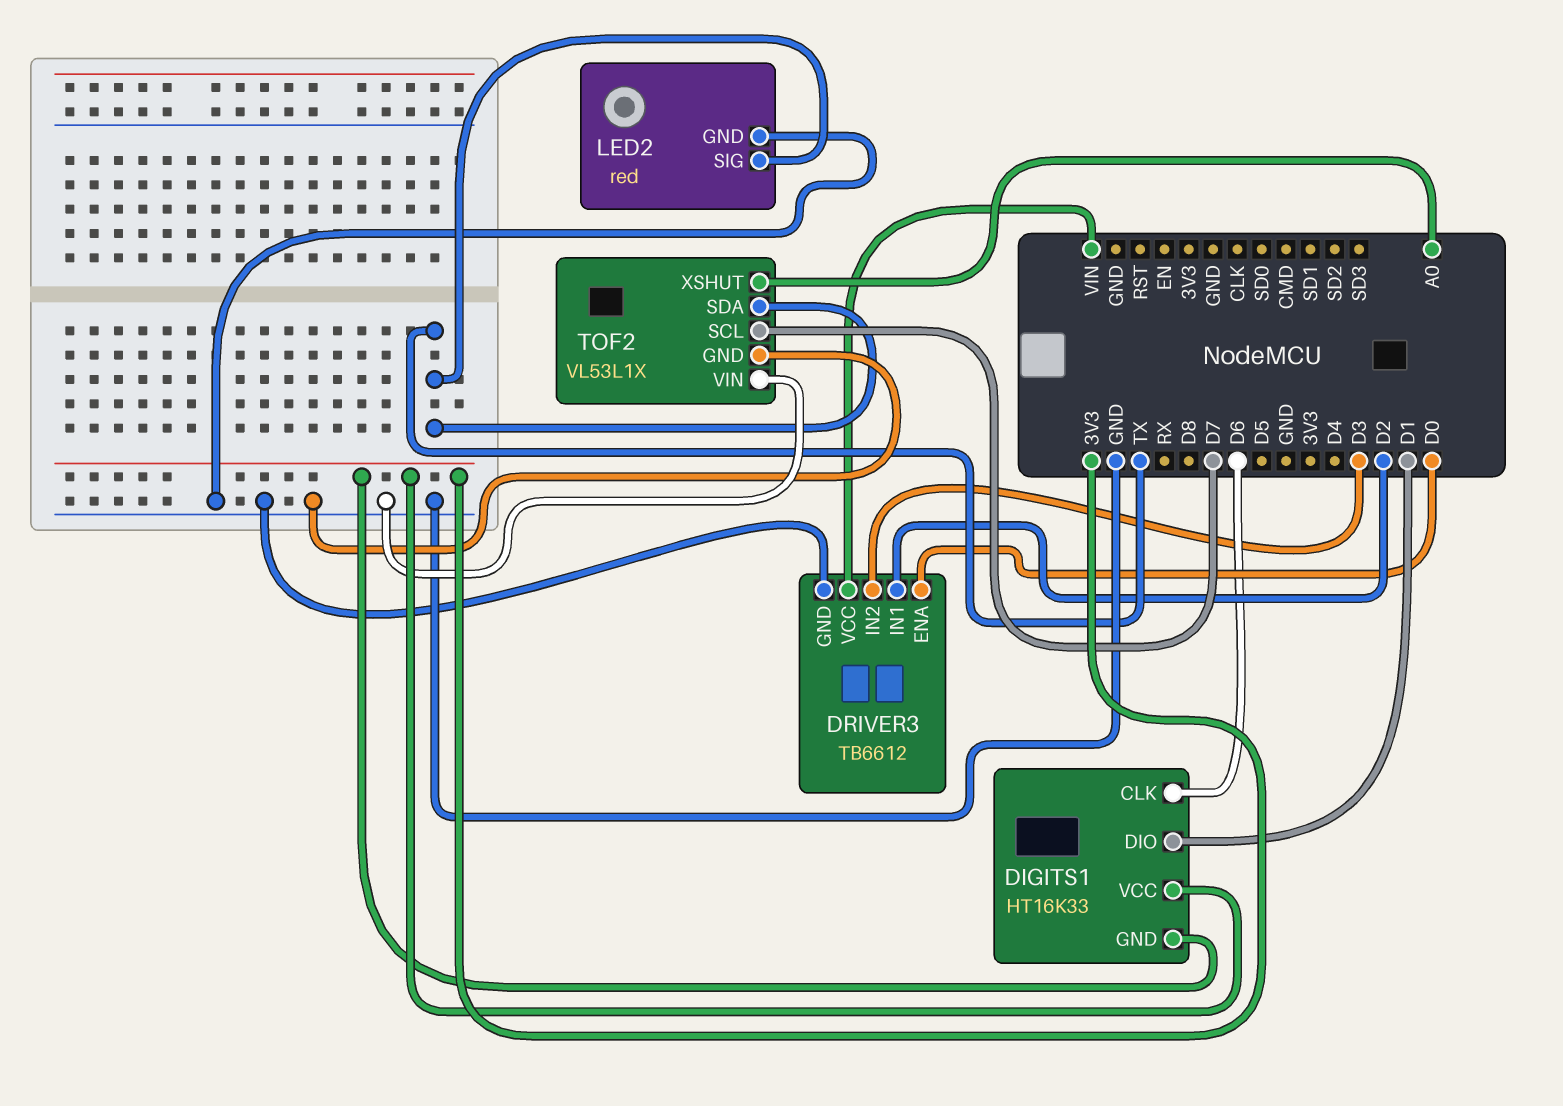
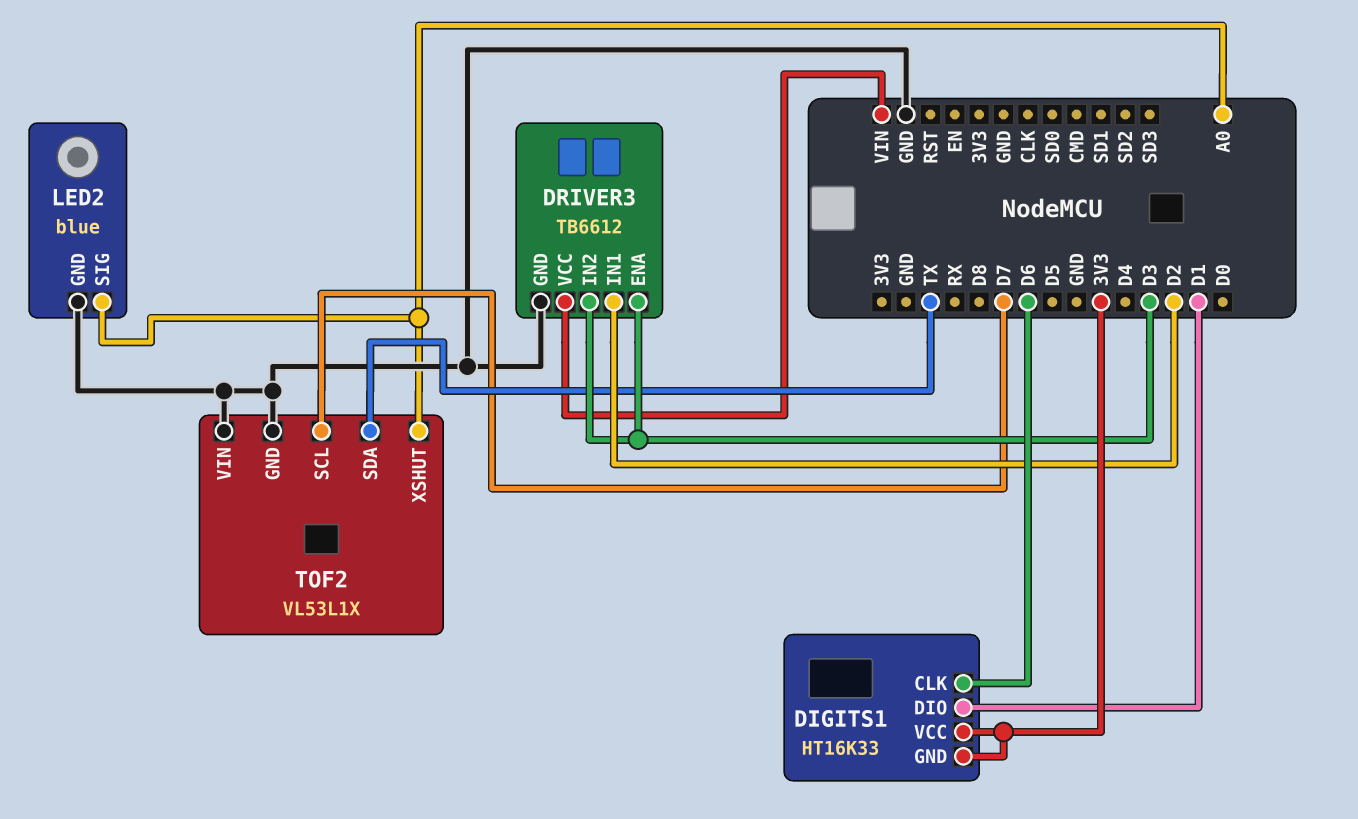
DRIVER3 pin ENA: D0 -> D3
LED2: red -> blue
LED2 pin SIG: TX -> A0

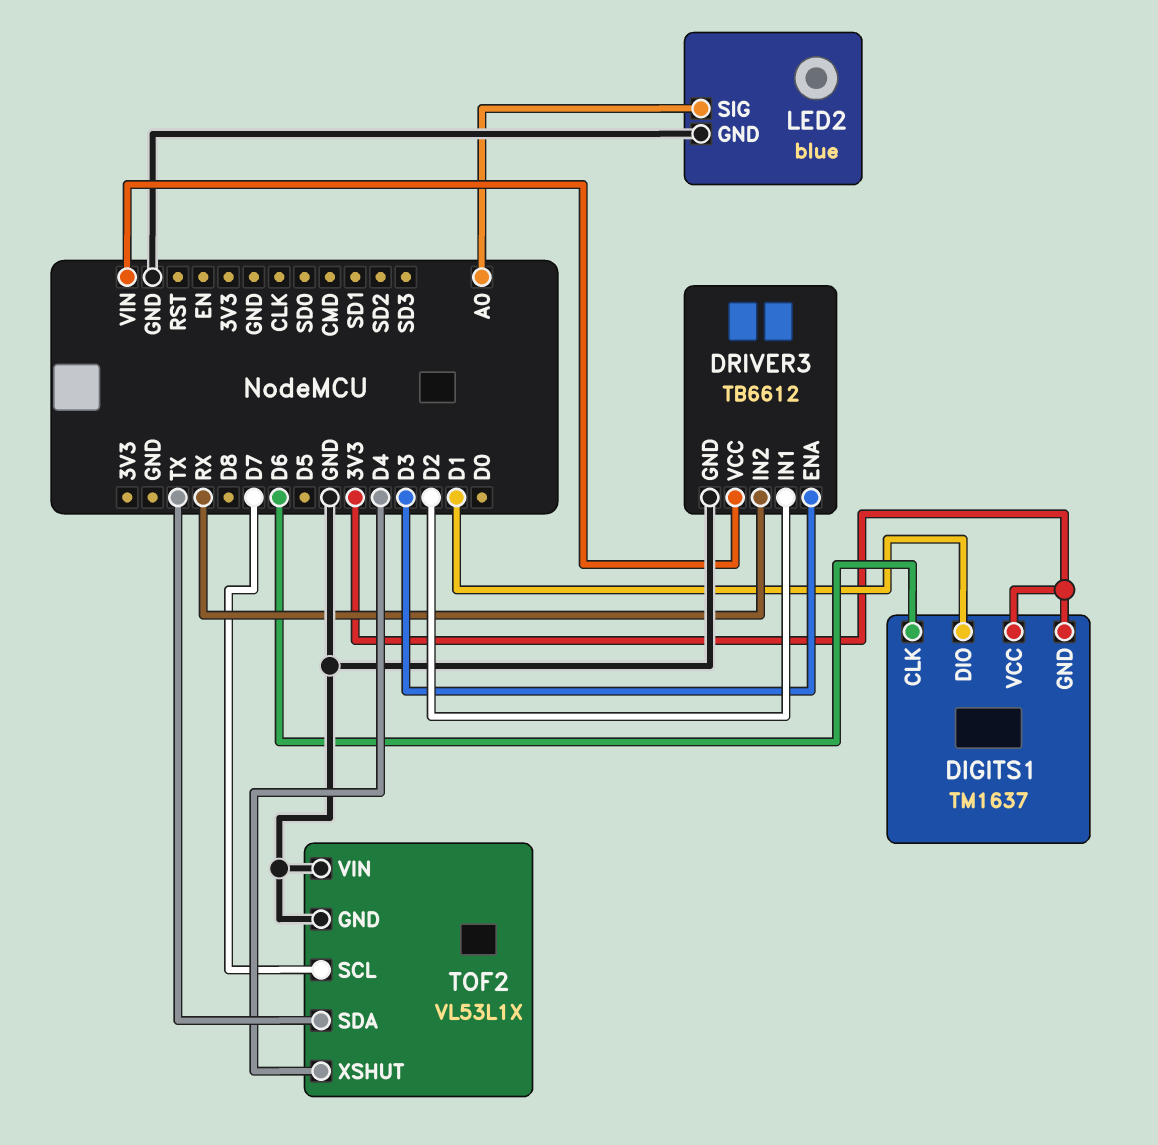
DIGITS1: HT16K33 -> TM1637
DRIVER3 pin IN2: D3 -> RX
TOF2 pin XSHUT: A0 -> D4

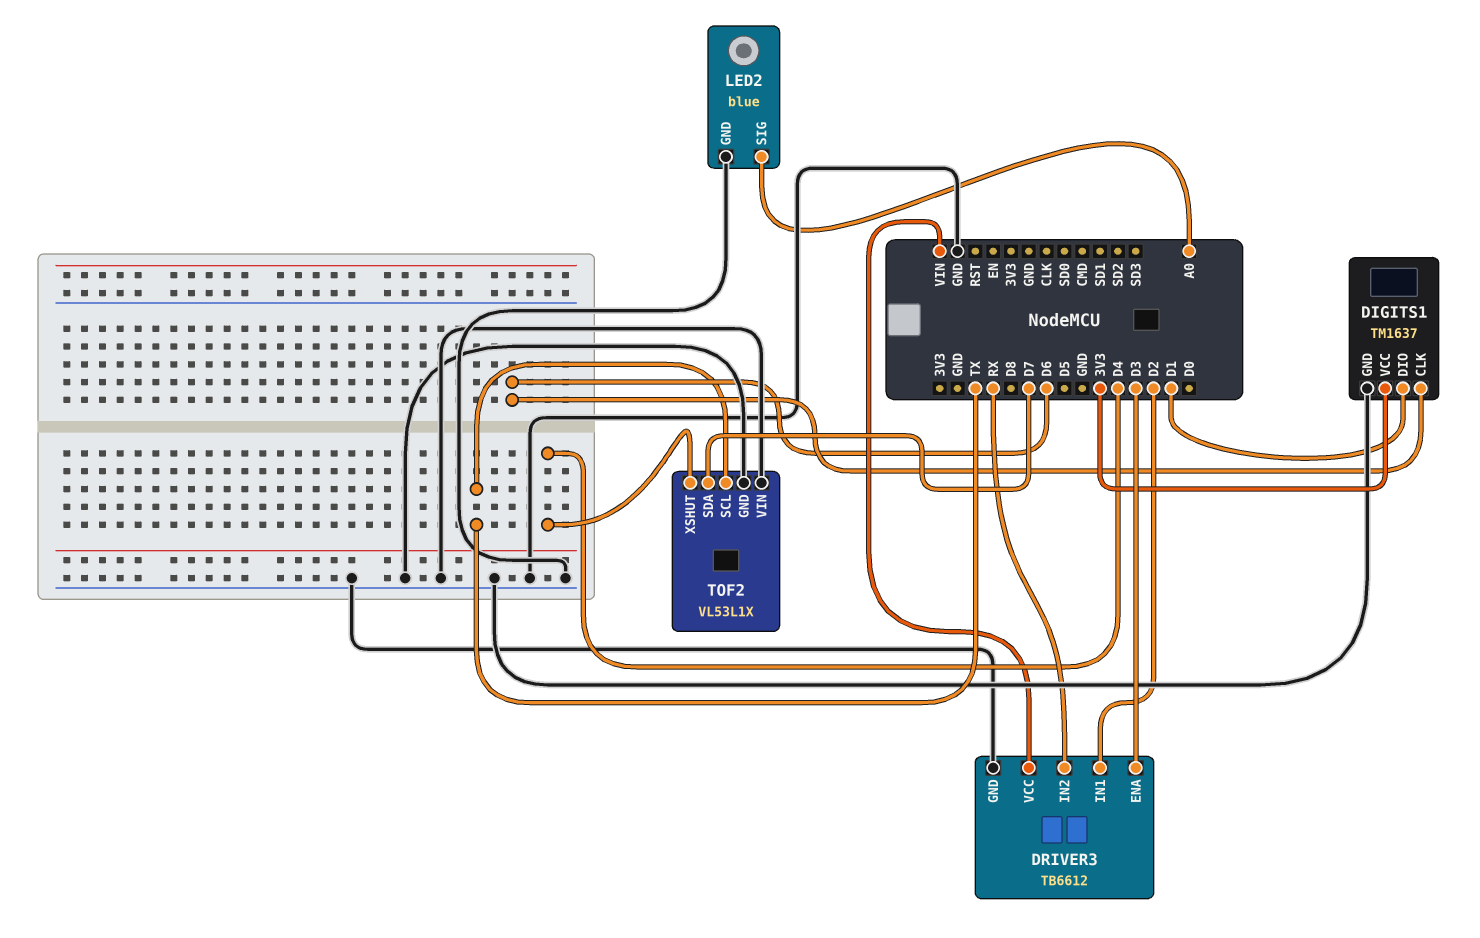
DIGITS1 pin GND: 3V3 -> GND
TOF2 pin SCL: D7 -> TX
TOF2 pin SDA: TX -> D7

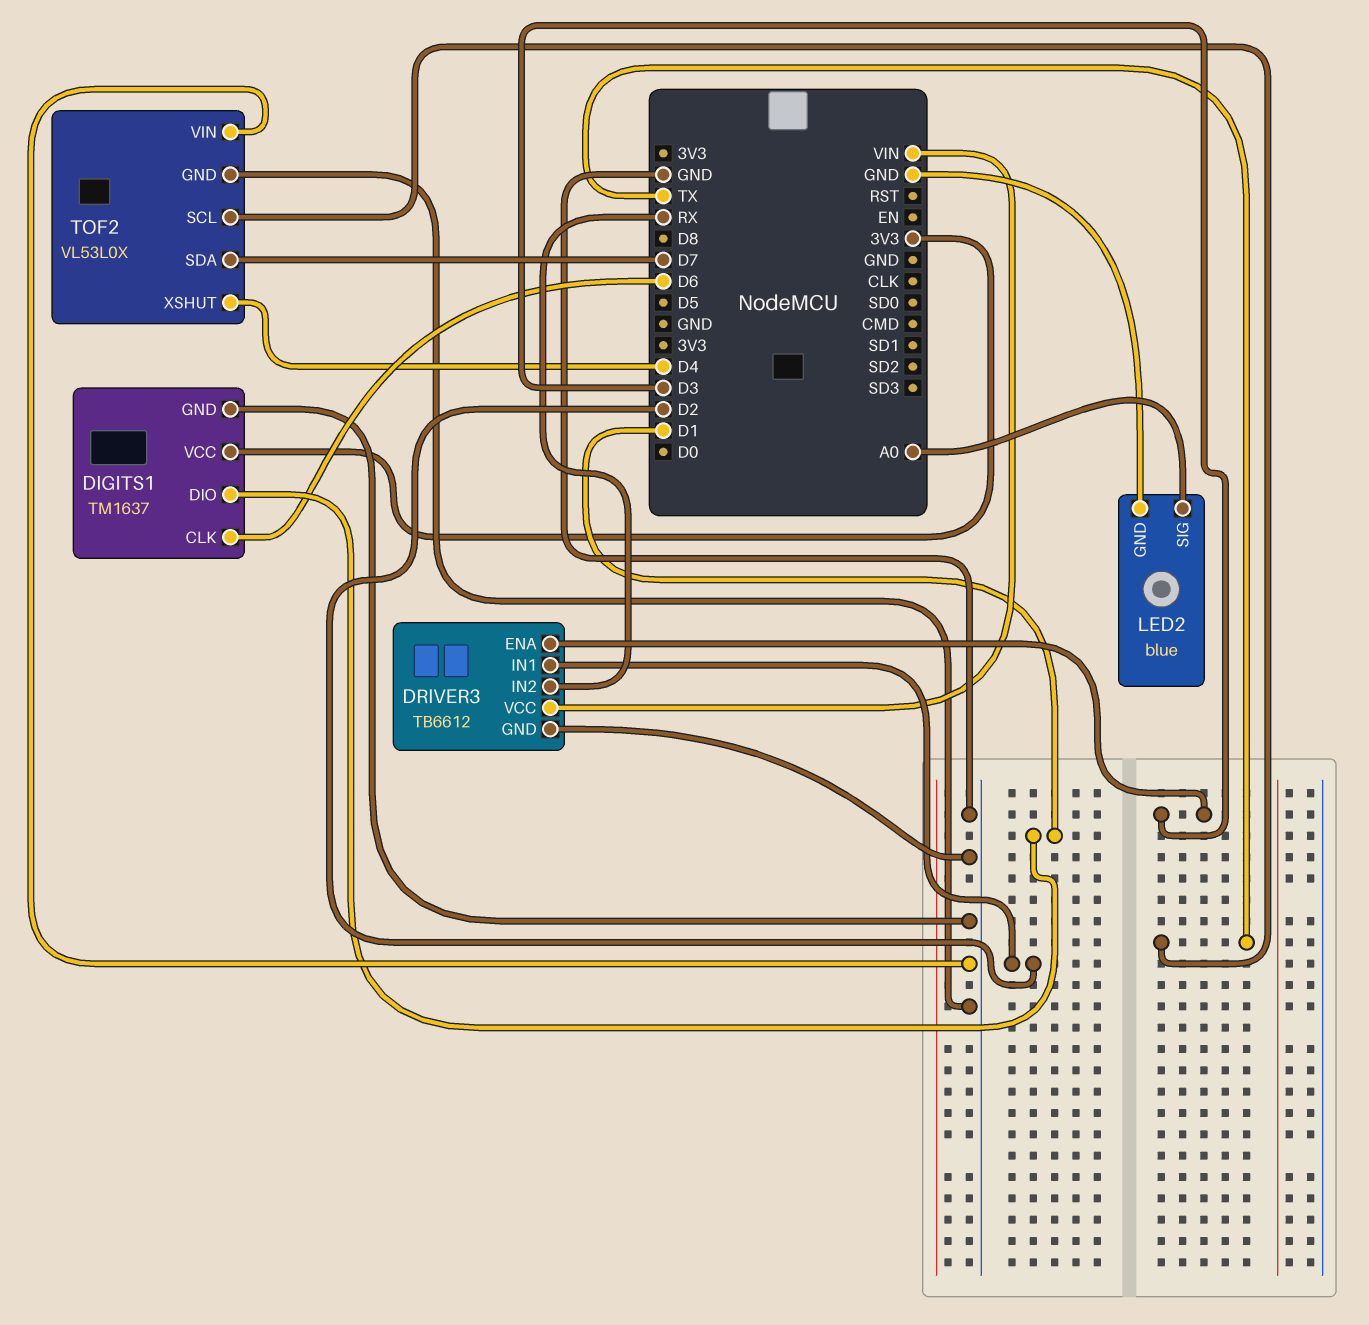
TOF2: VL53L1X -> VL53L0X

